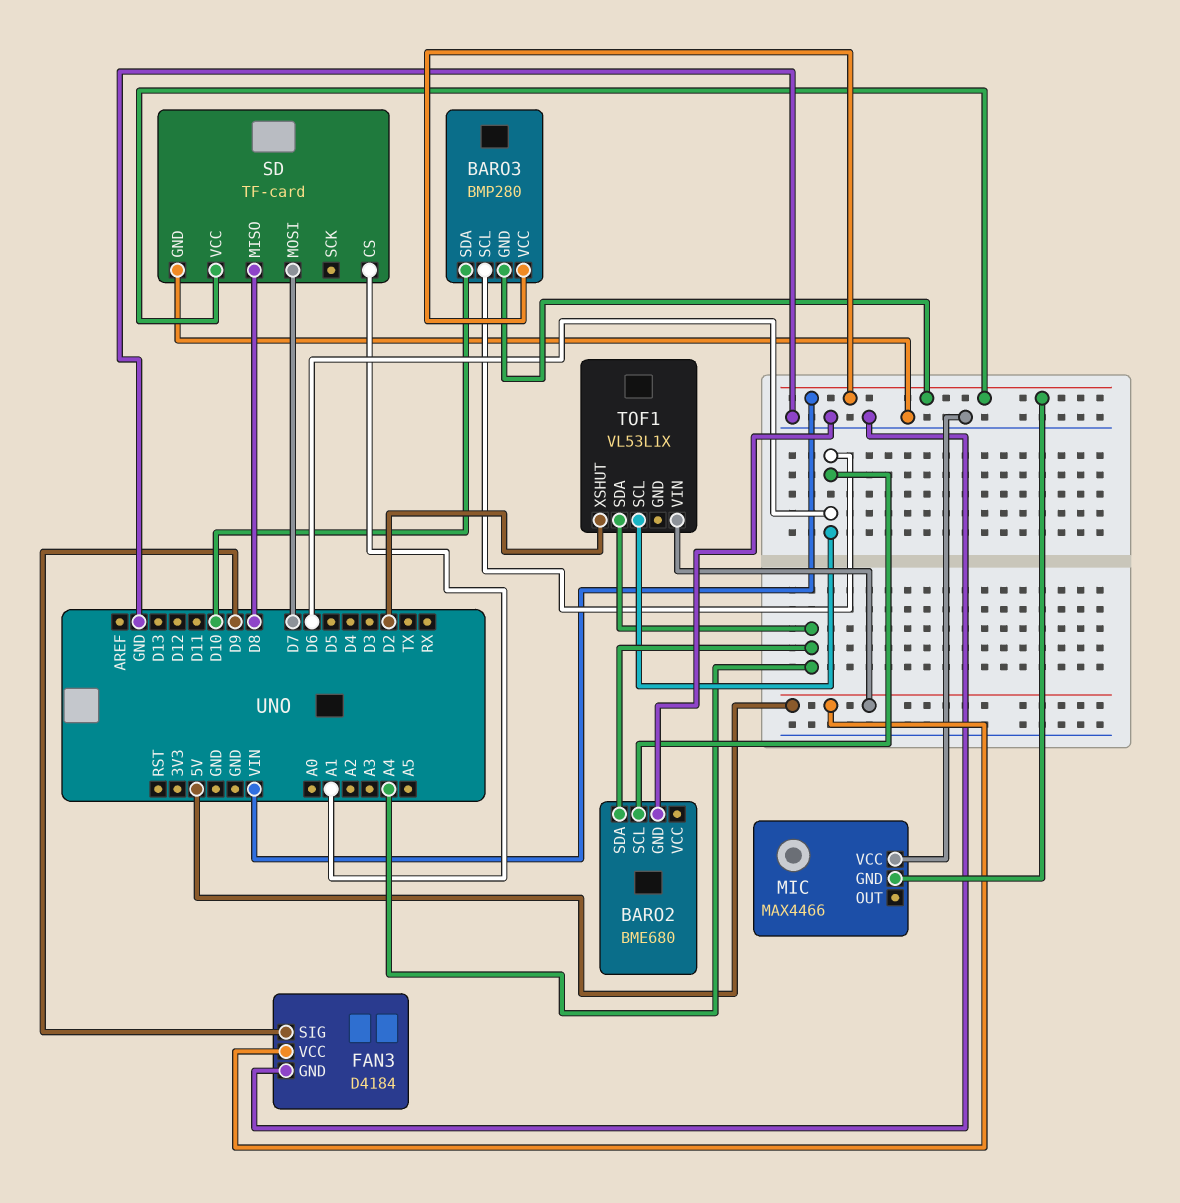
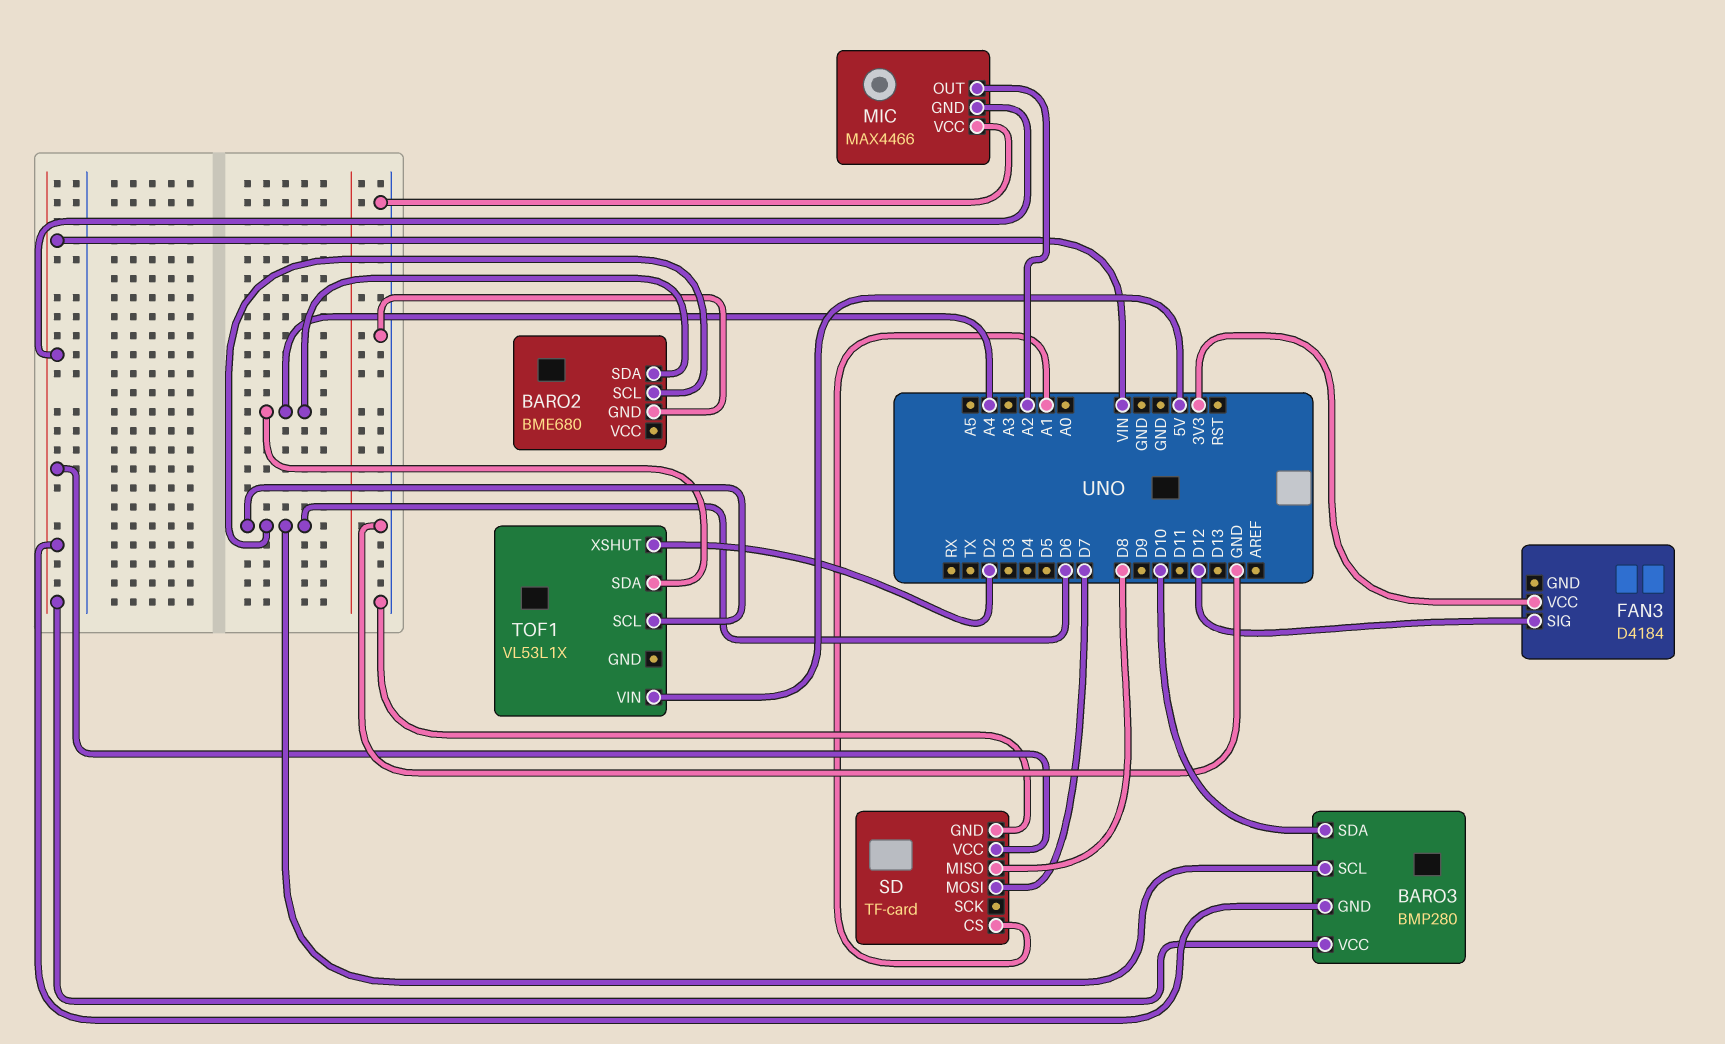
FAN3 pin GND: GND -> none
FAN3 pin SIG: D9 -> D12
FAN3 pin VCC: 5V -> 3V3
MIC pin OUT: none -> A2

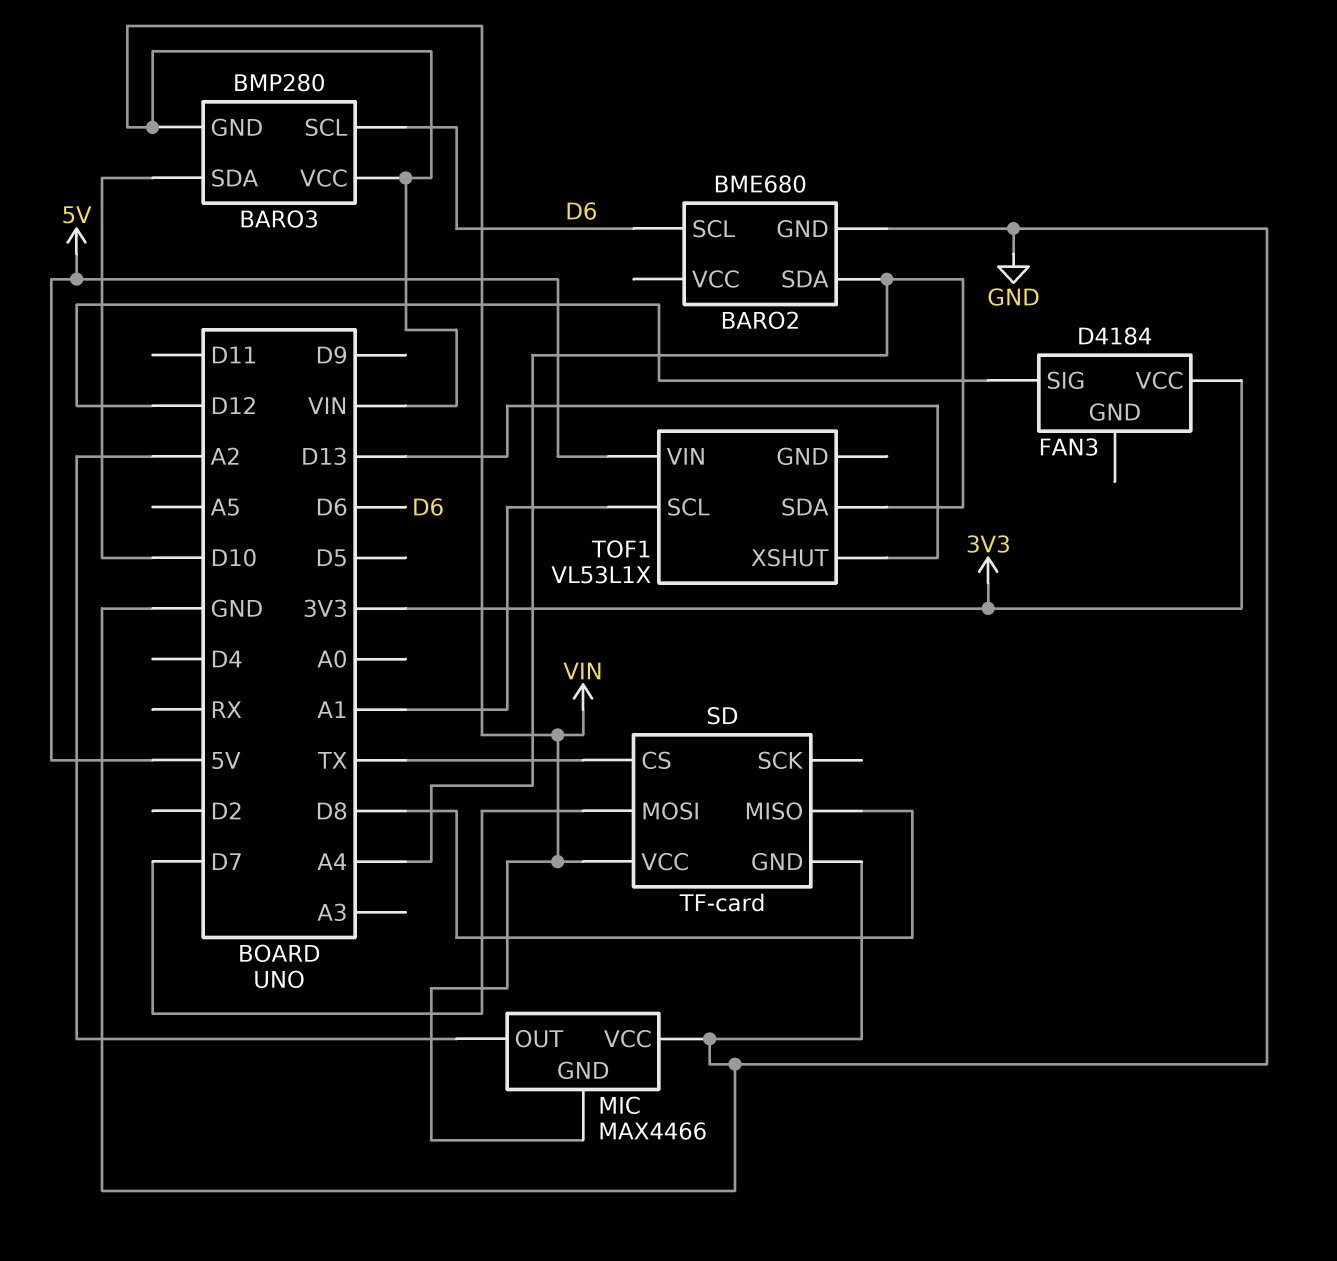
SD pin CS: A1 -> TX
TOF1 pin SCL: D6 -> A1
TOF1 pin XSHUT: D2 -> D13

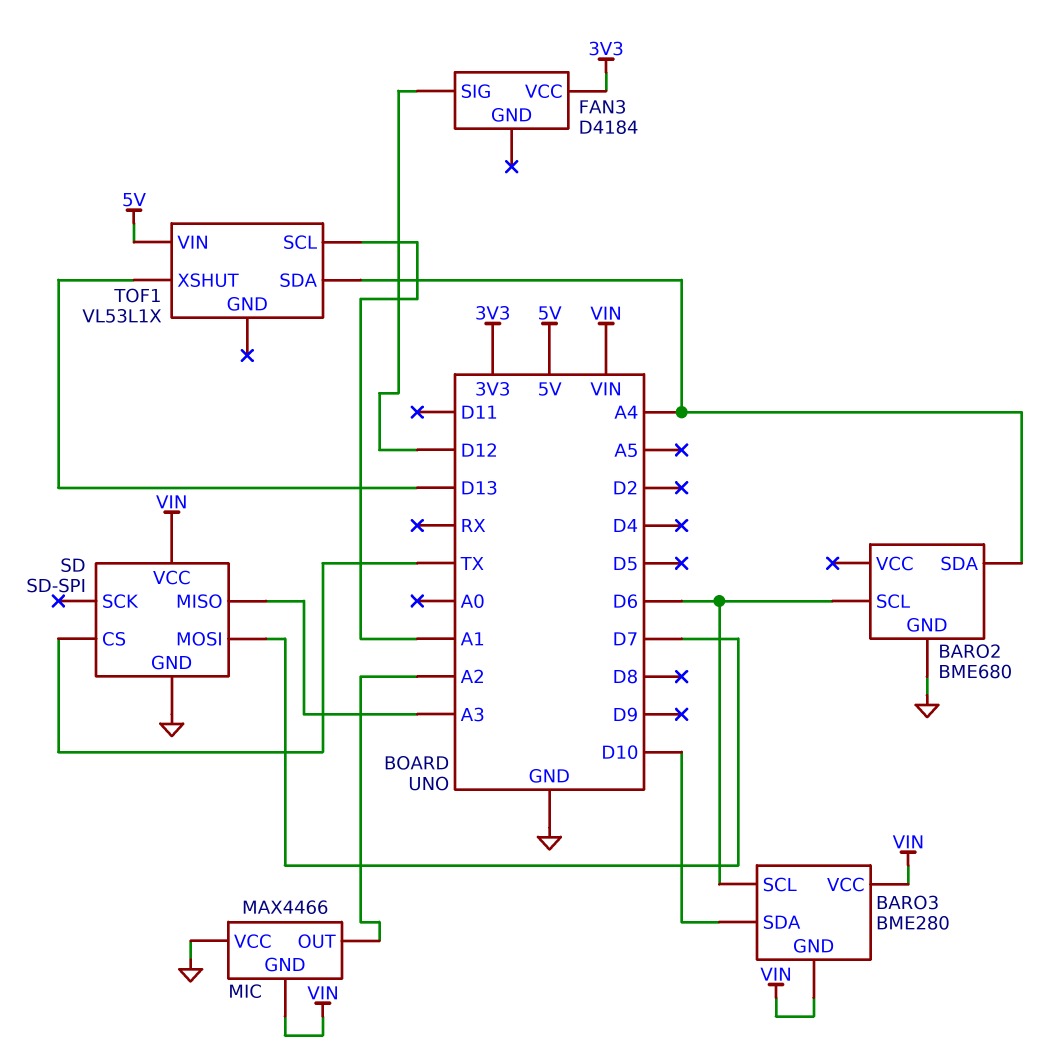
BARO3: BMP280 -> BME280
SD: TF-card -> SD-SPI
SD pin MISO: D8 -> A3

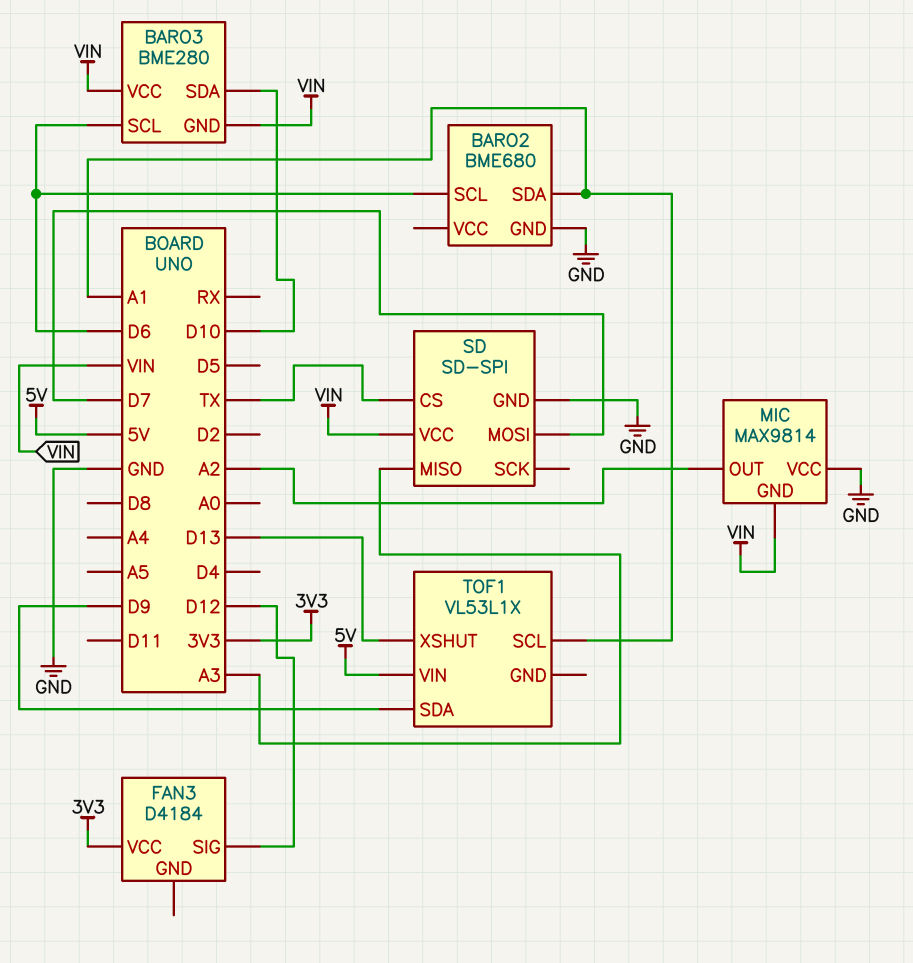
BARO2 pin SDA: A4 -> A1
MIC: MAX4466 -> MAX9814
TOF1 pin SDA: A4 -> D9

